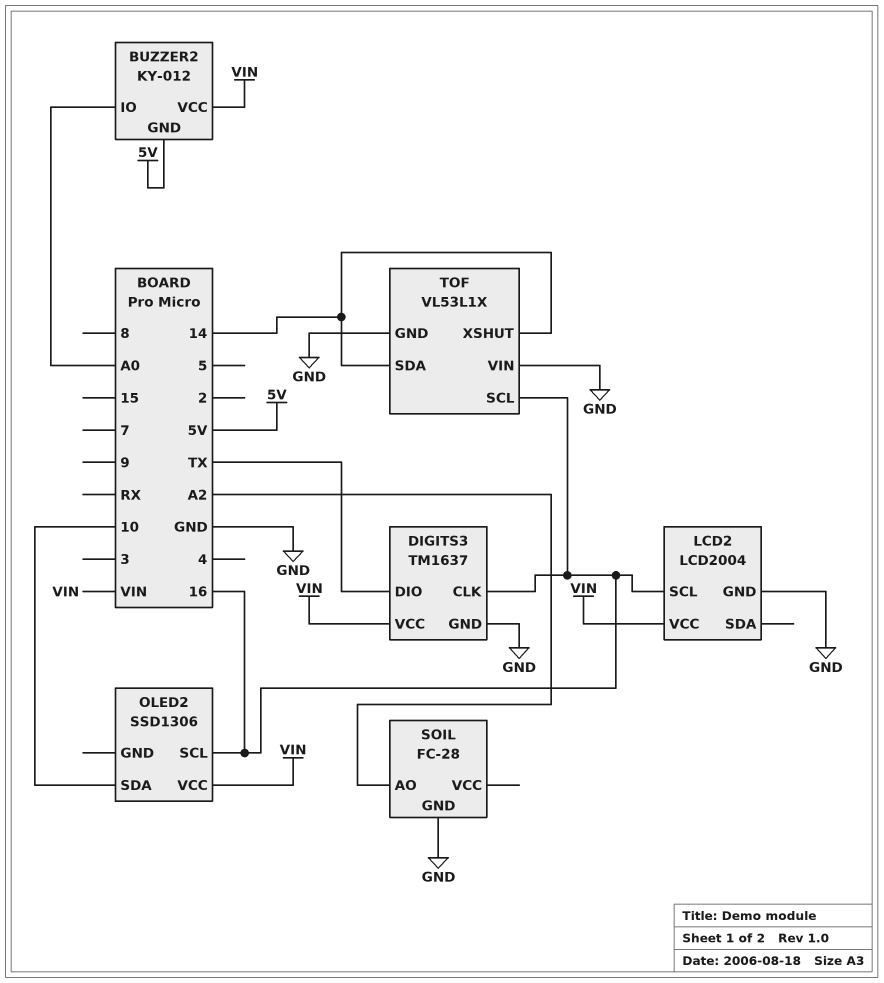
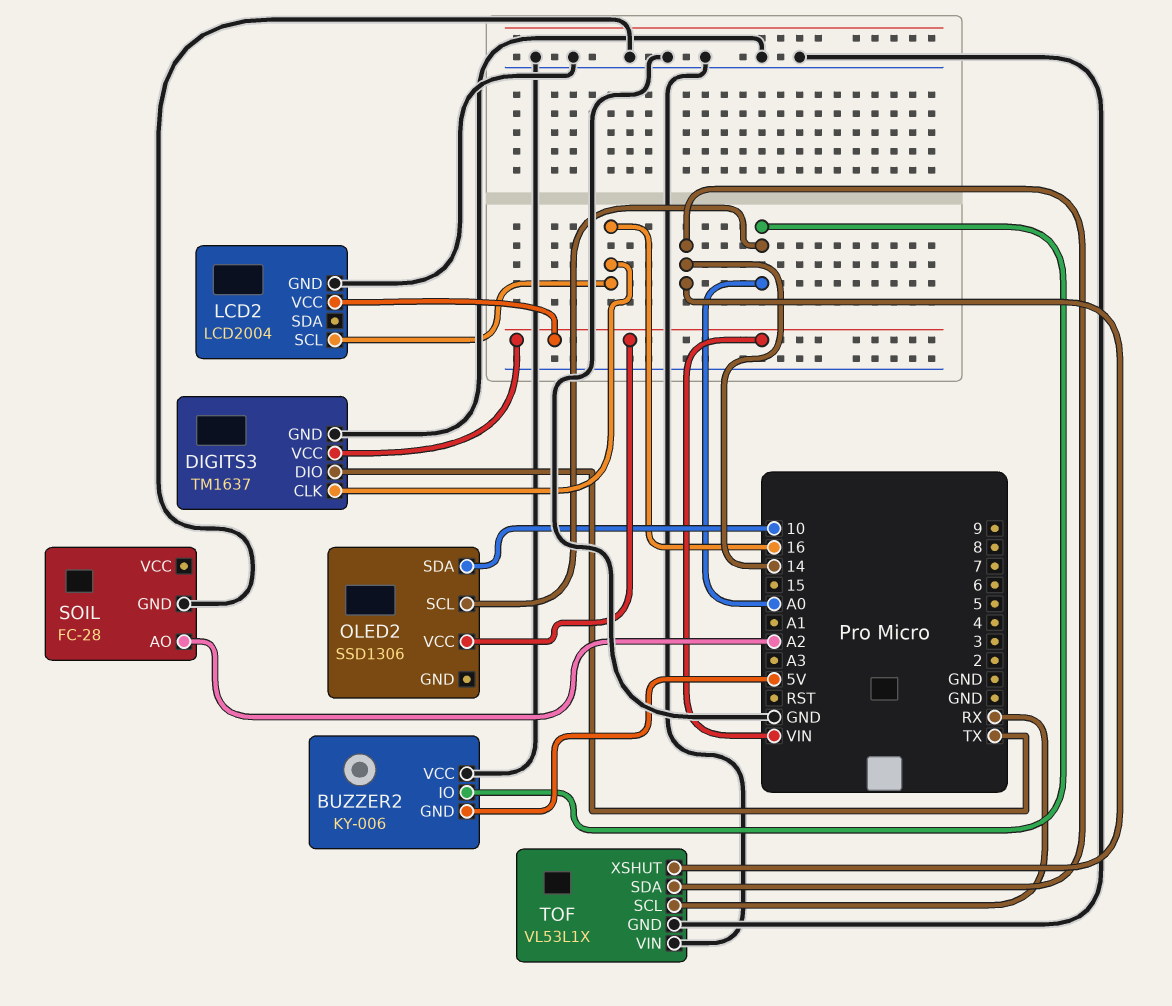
BUZZER2: KY-012 -> KY-006
BUZZER2 pin VCC: VIN -> GND
OLED2 pin SCL: 16 -> A0
TOF pin SCL: 16 -> RX

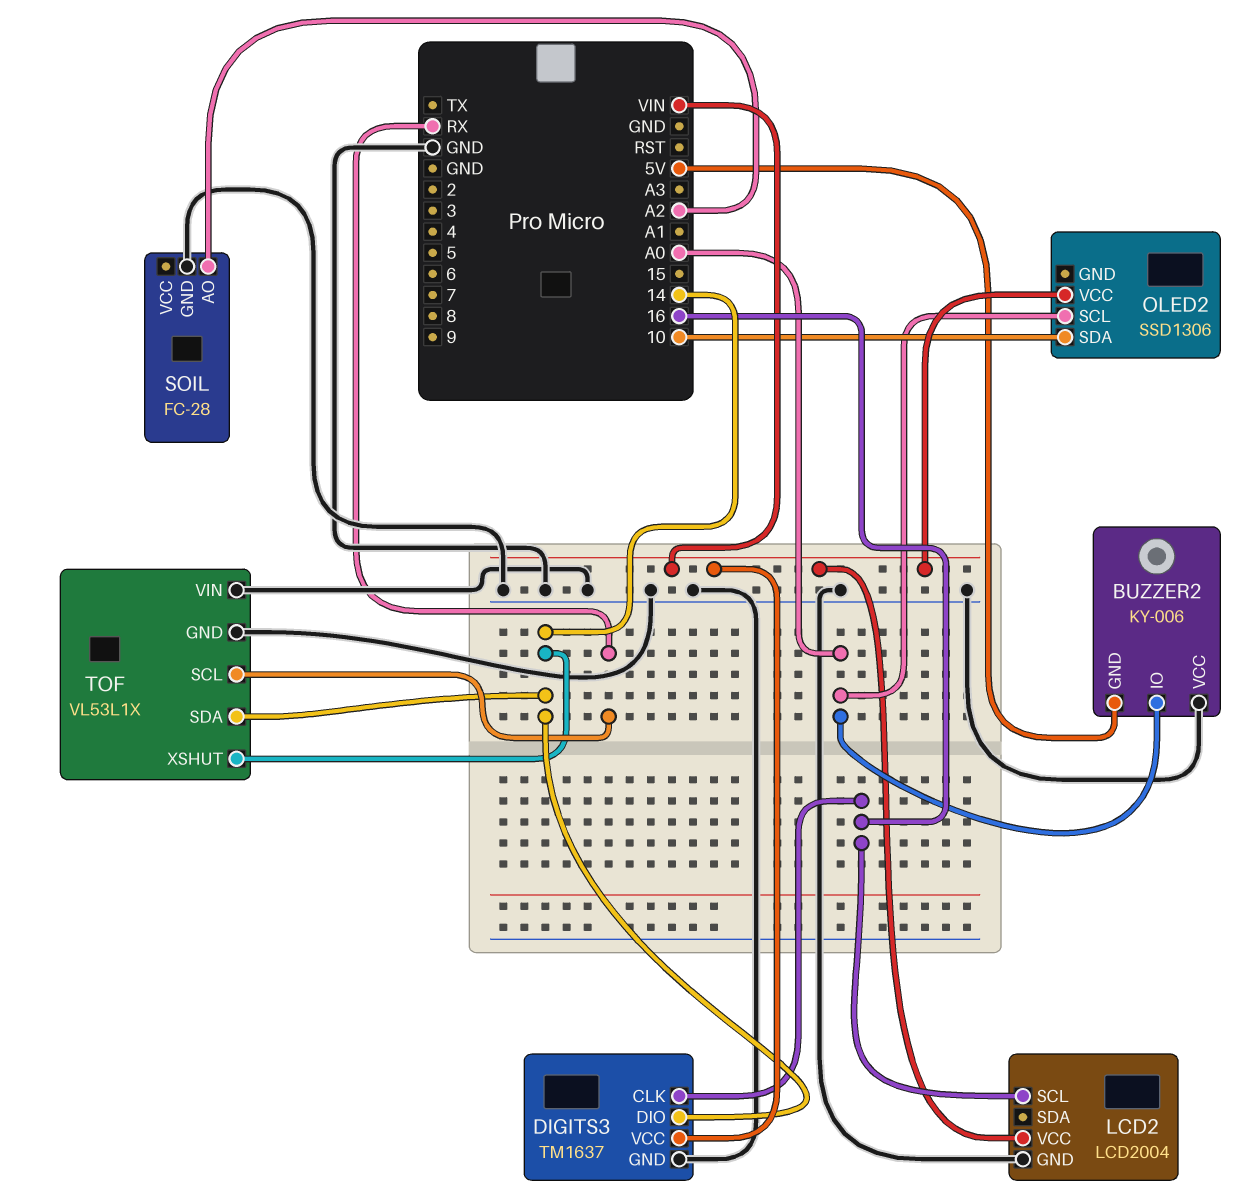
DIGITS3 pin DIO: TX -> 14

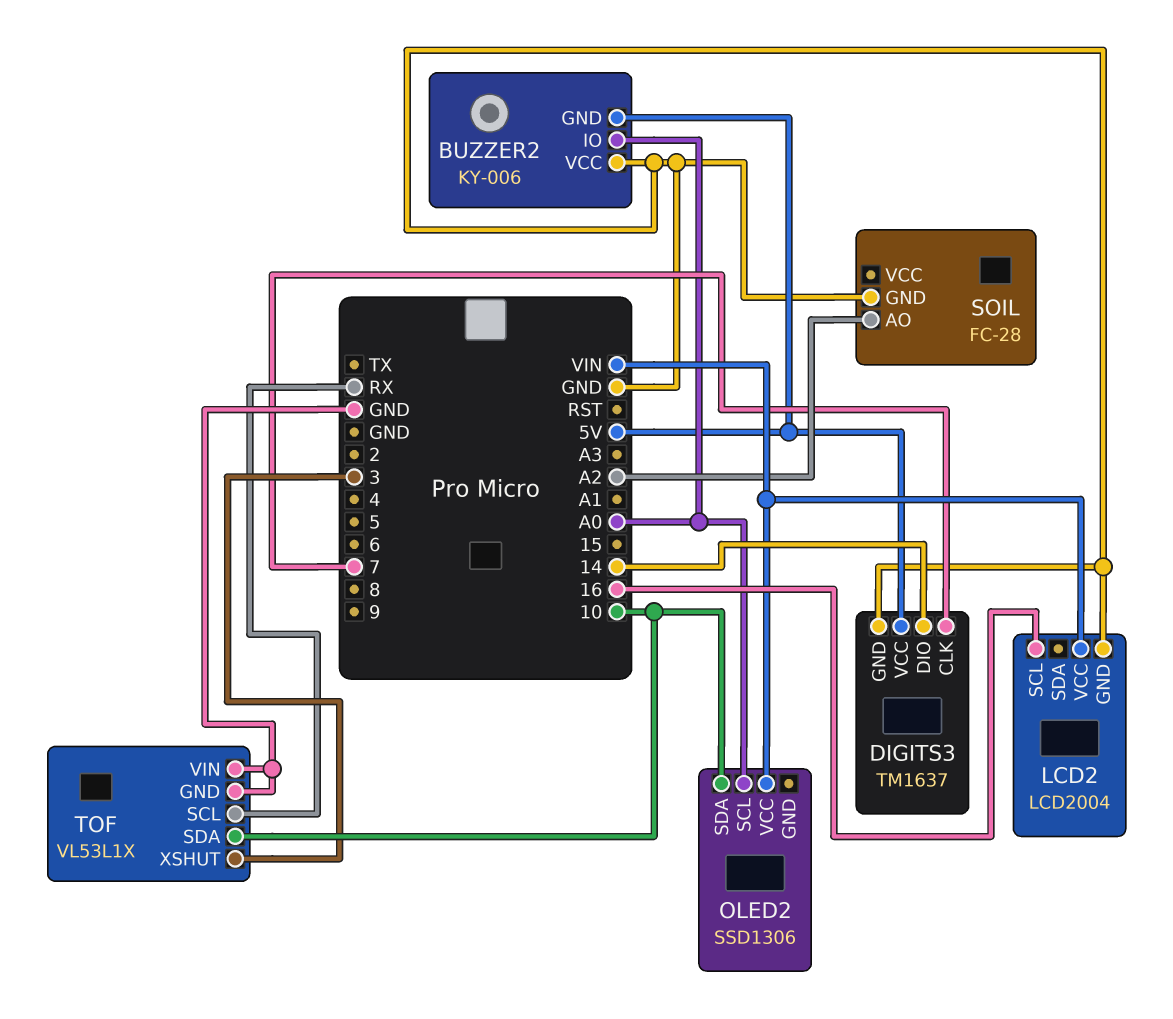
DIGITS3 pin CLK: 16 -> 7
DIGITS3 pin VCC: VIN -> 5V
TOF pin SDA: 14 -> 10
TOF pin XSHUT: 14 -> 3

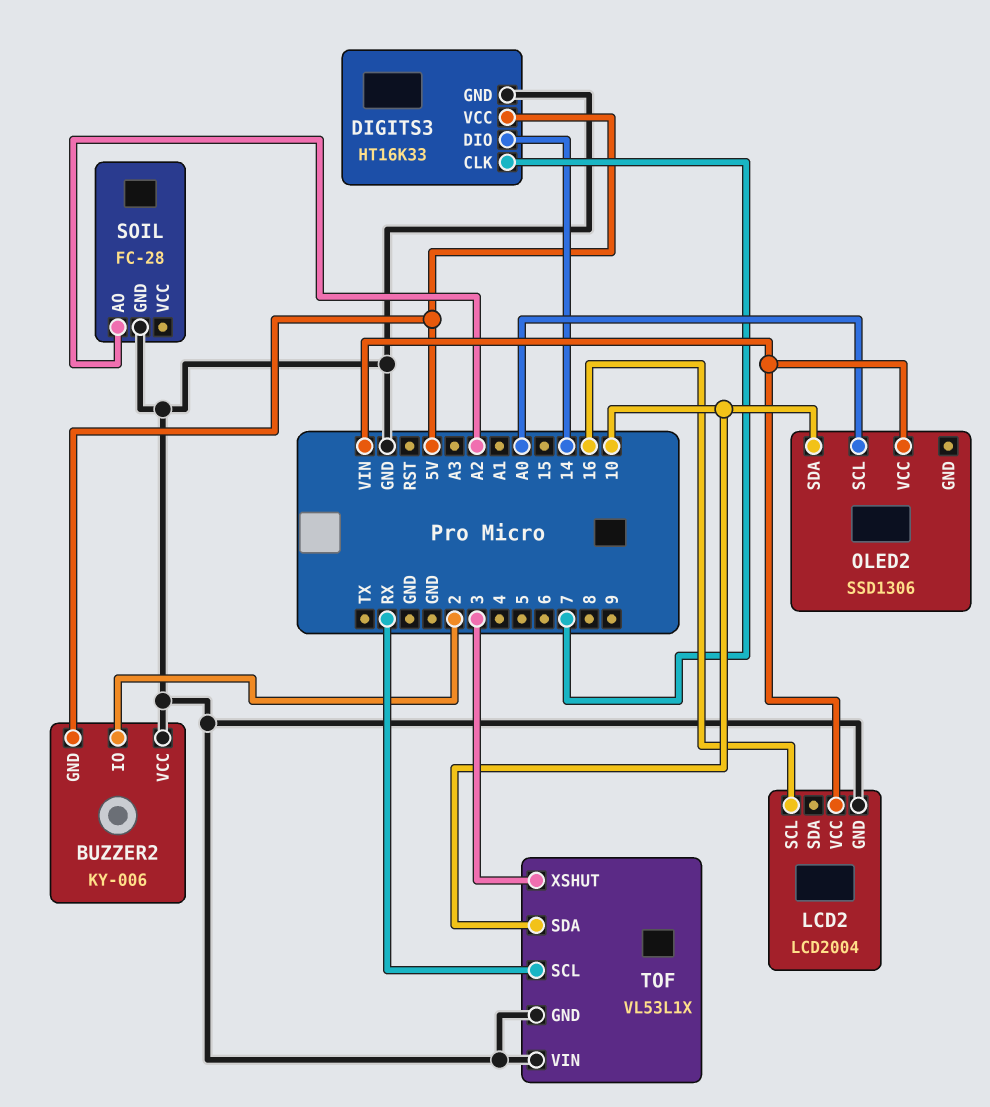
BUZZER2 pin IO: A0 -> 2
DIGITS3: TM1637 -> HT16K33

